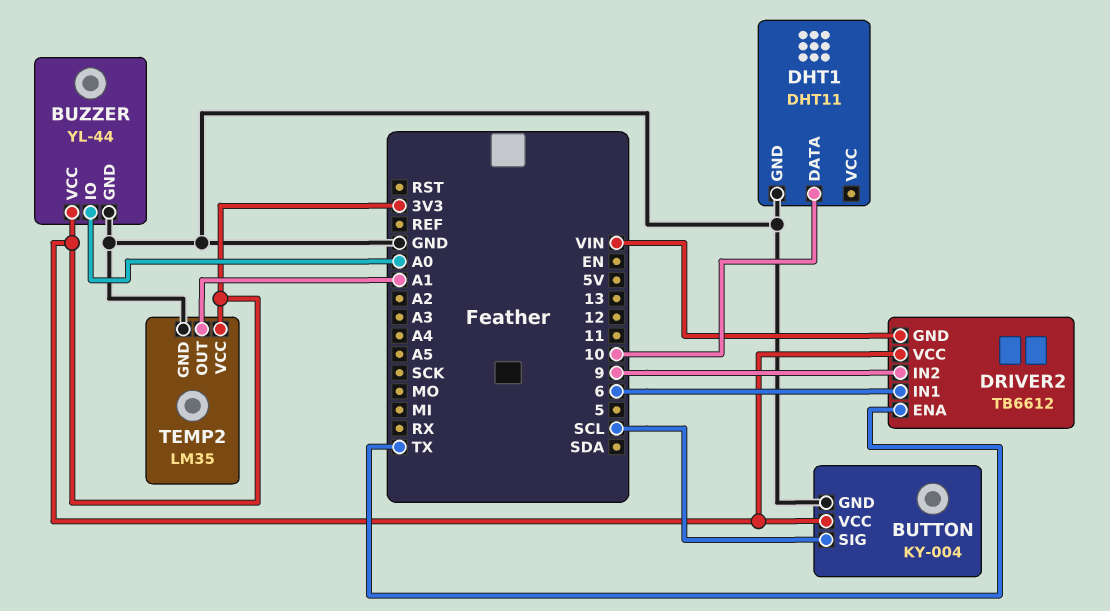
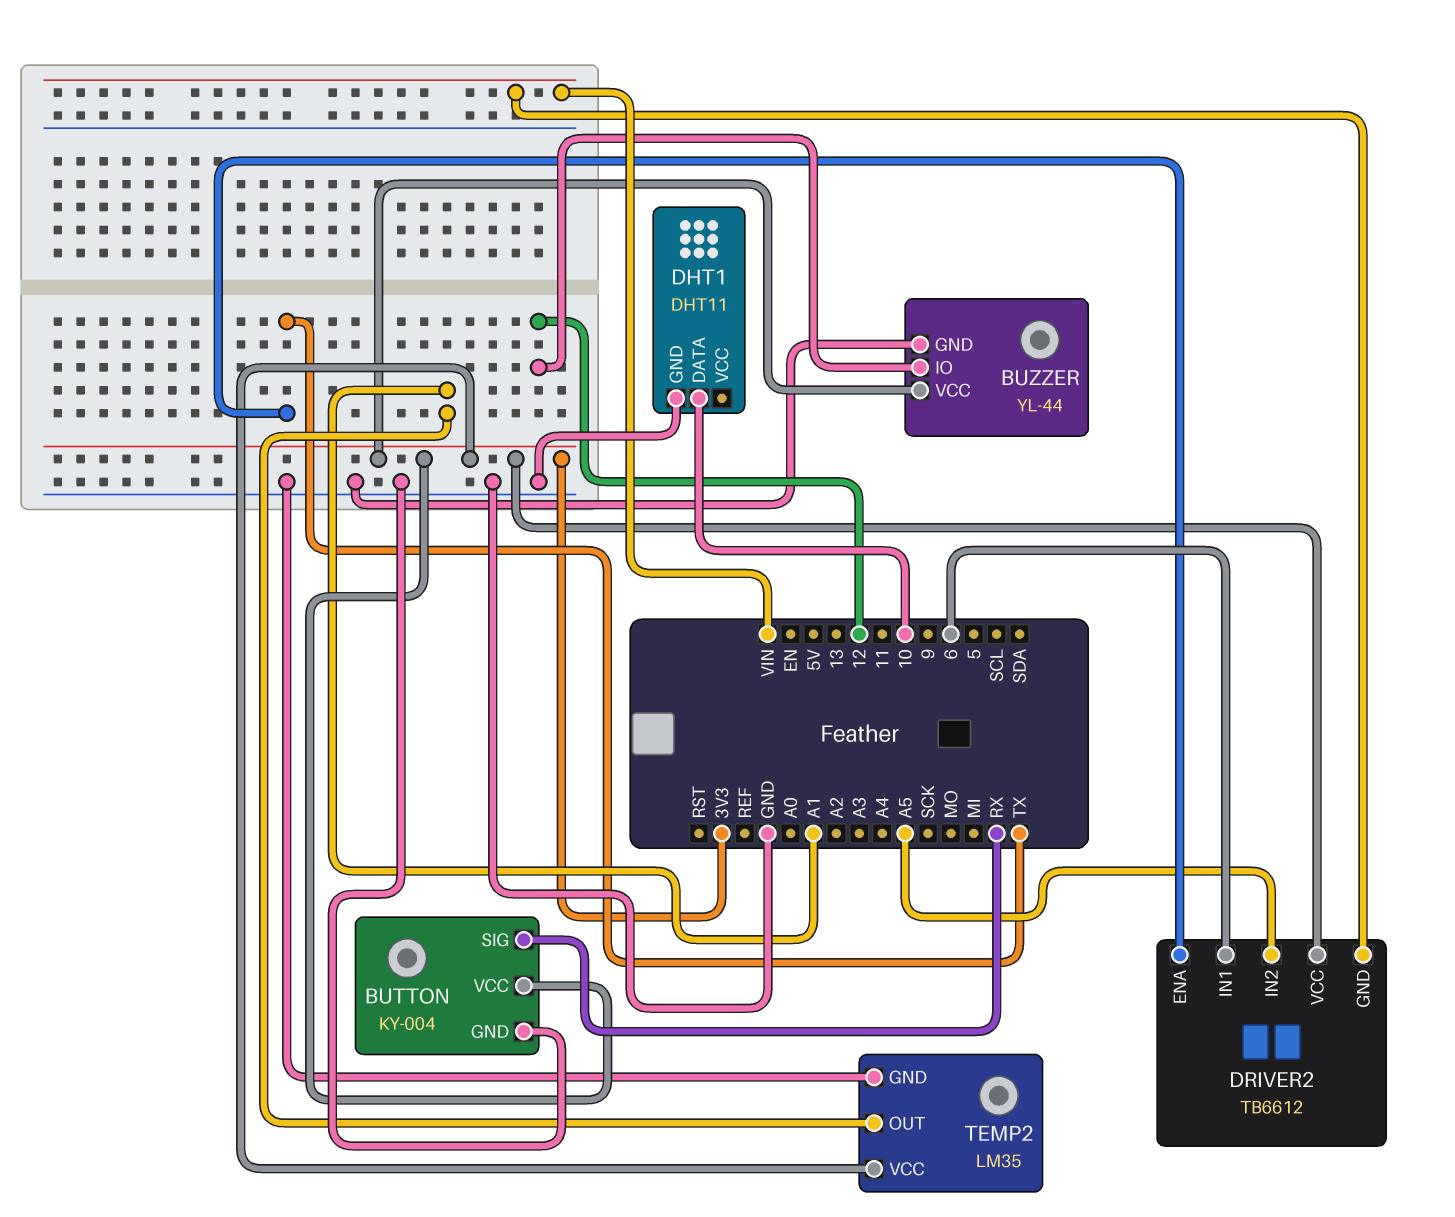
BUTTON pin SIG: SCL -> RX
BUZZER pin IO: A0 -> 12
DRIVER2 pin IN2: 9 -> A5

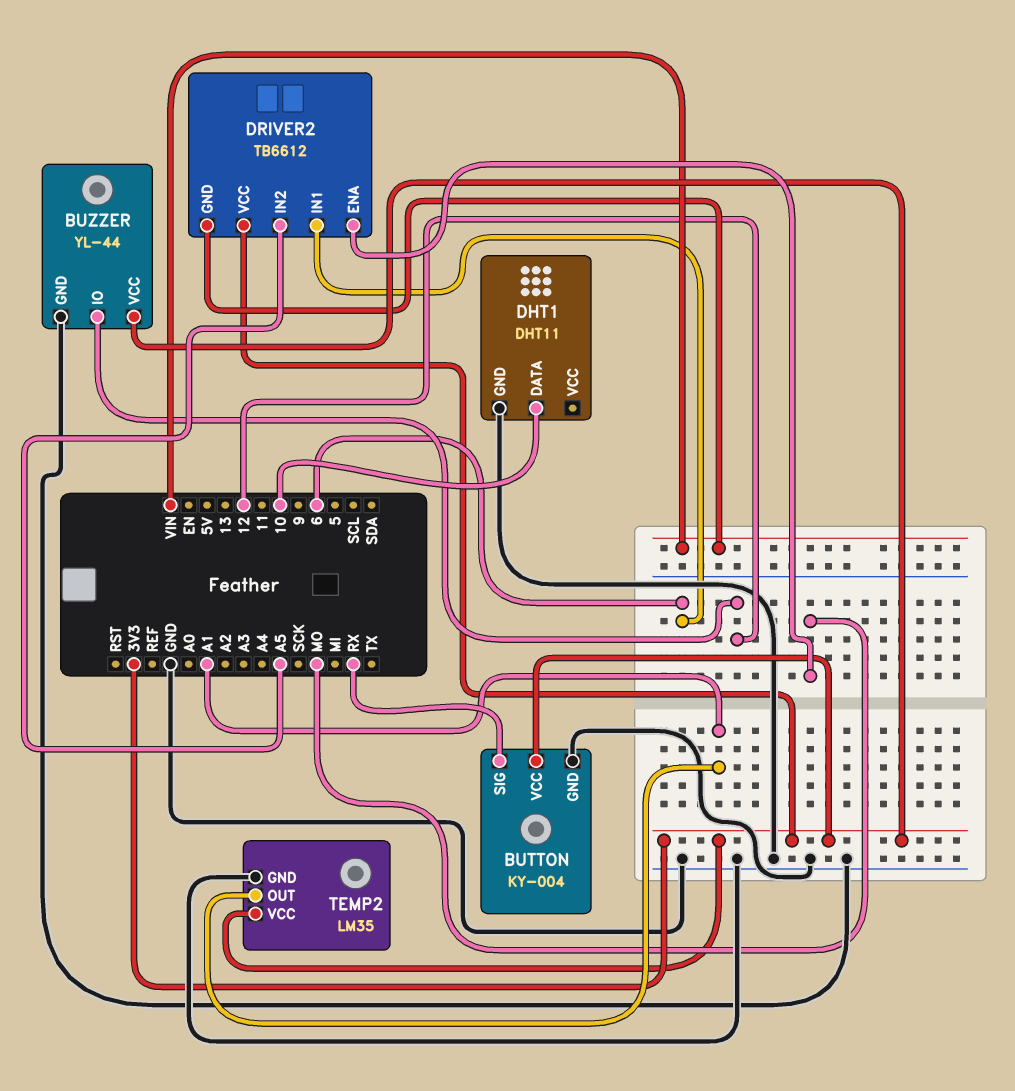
DRIVER2 pin ENA: TX -> MO

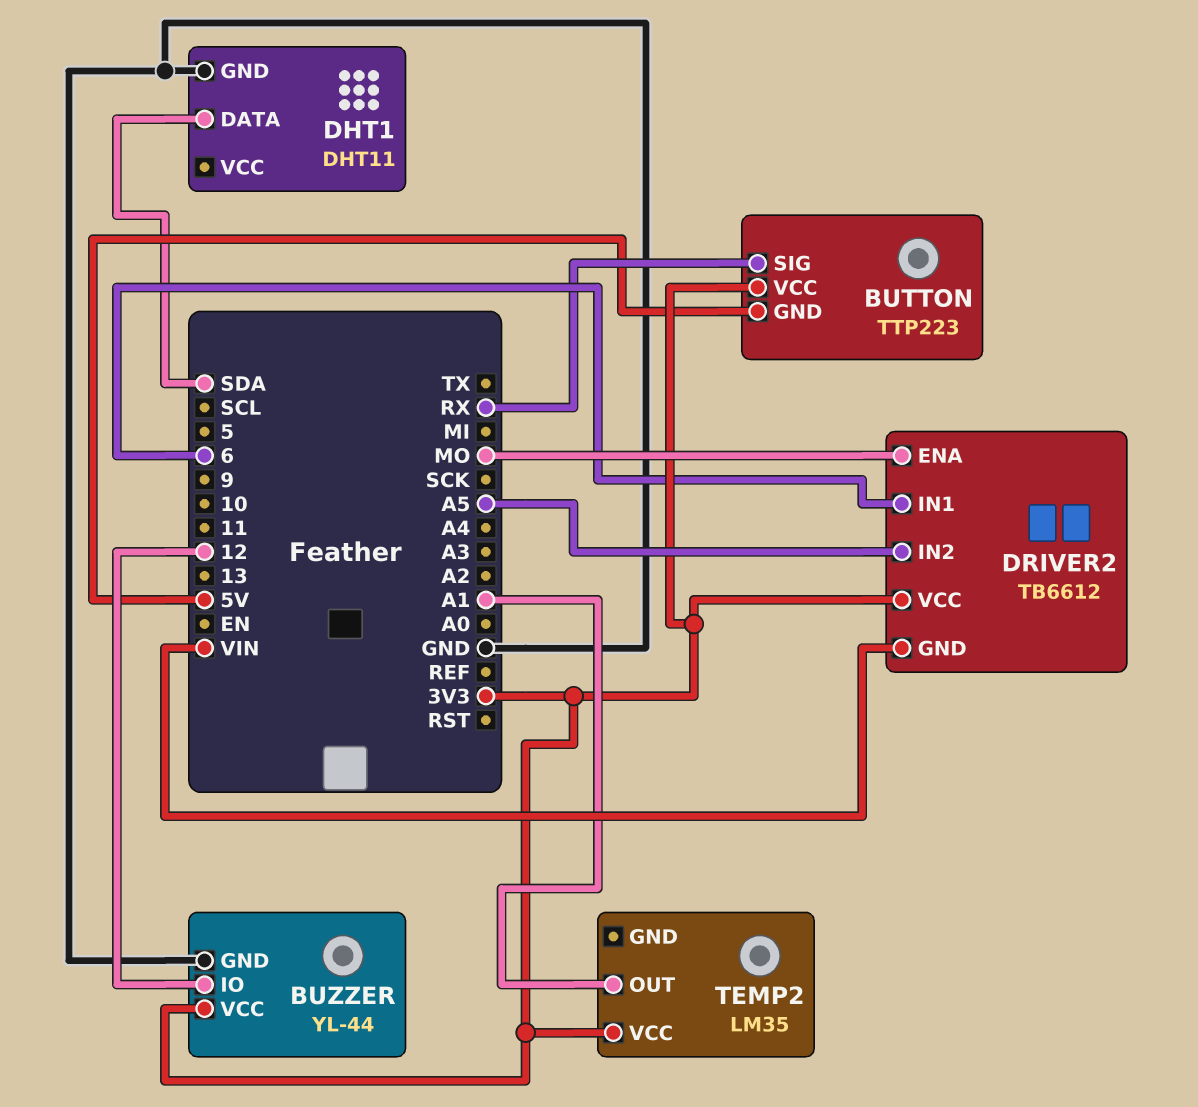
BUTTON: KY-004 -> TTP223
BUTTON pin GND: GND -> 5V
DHT1 pin DATA: 10 -> SDA
TEMP2 pin GND: GND -> none

